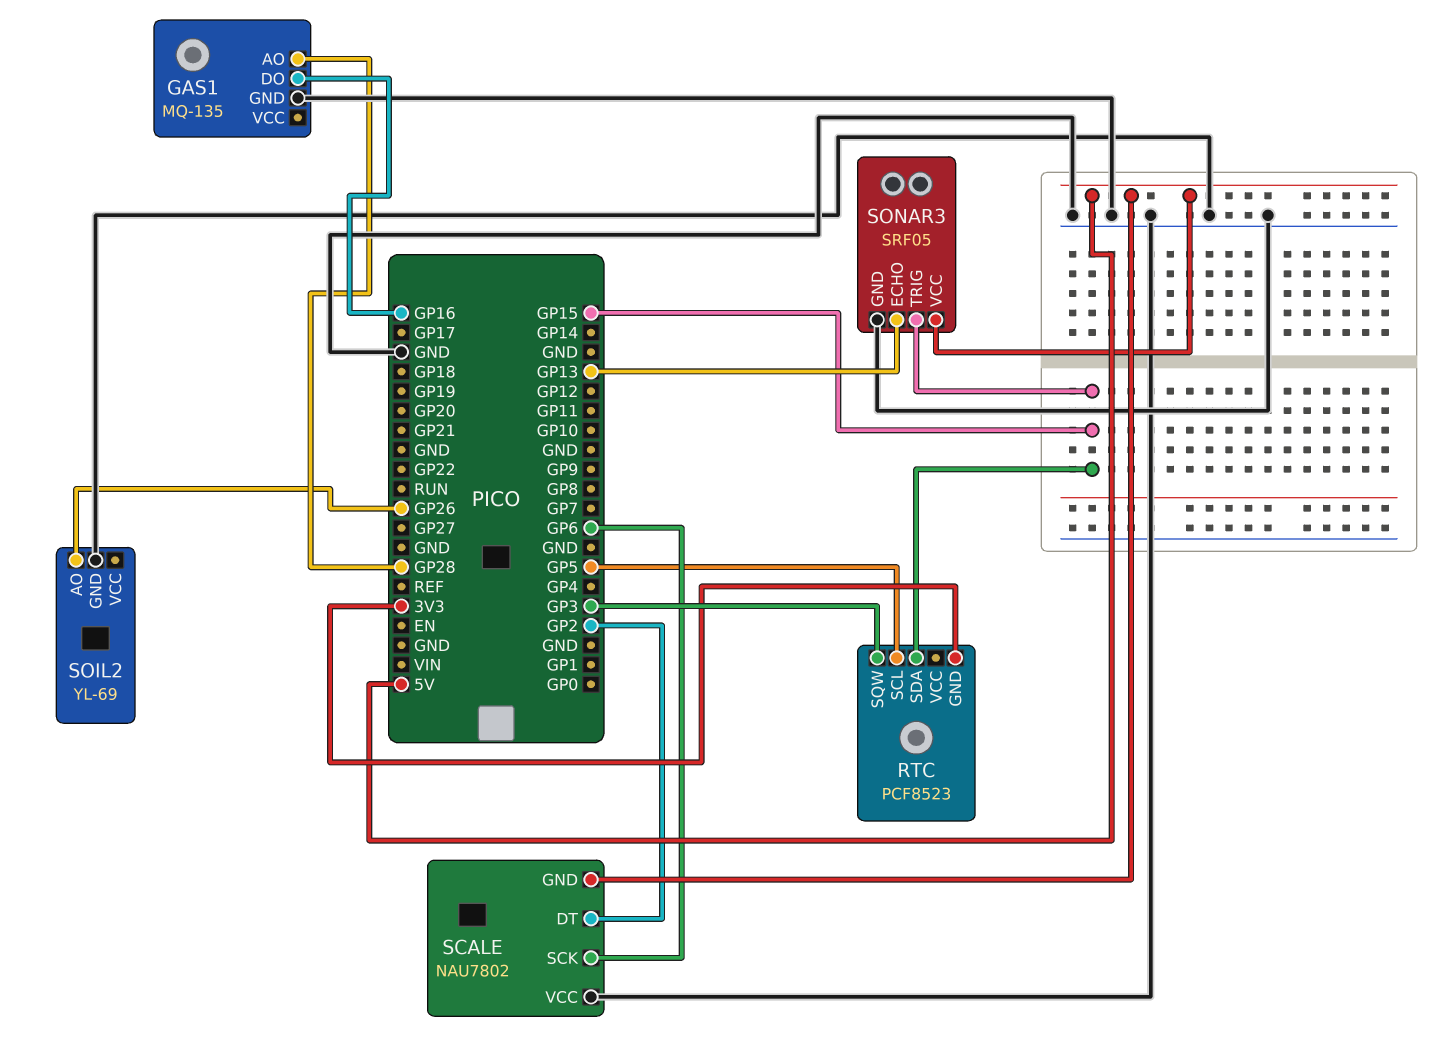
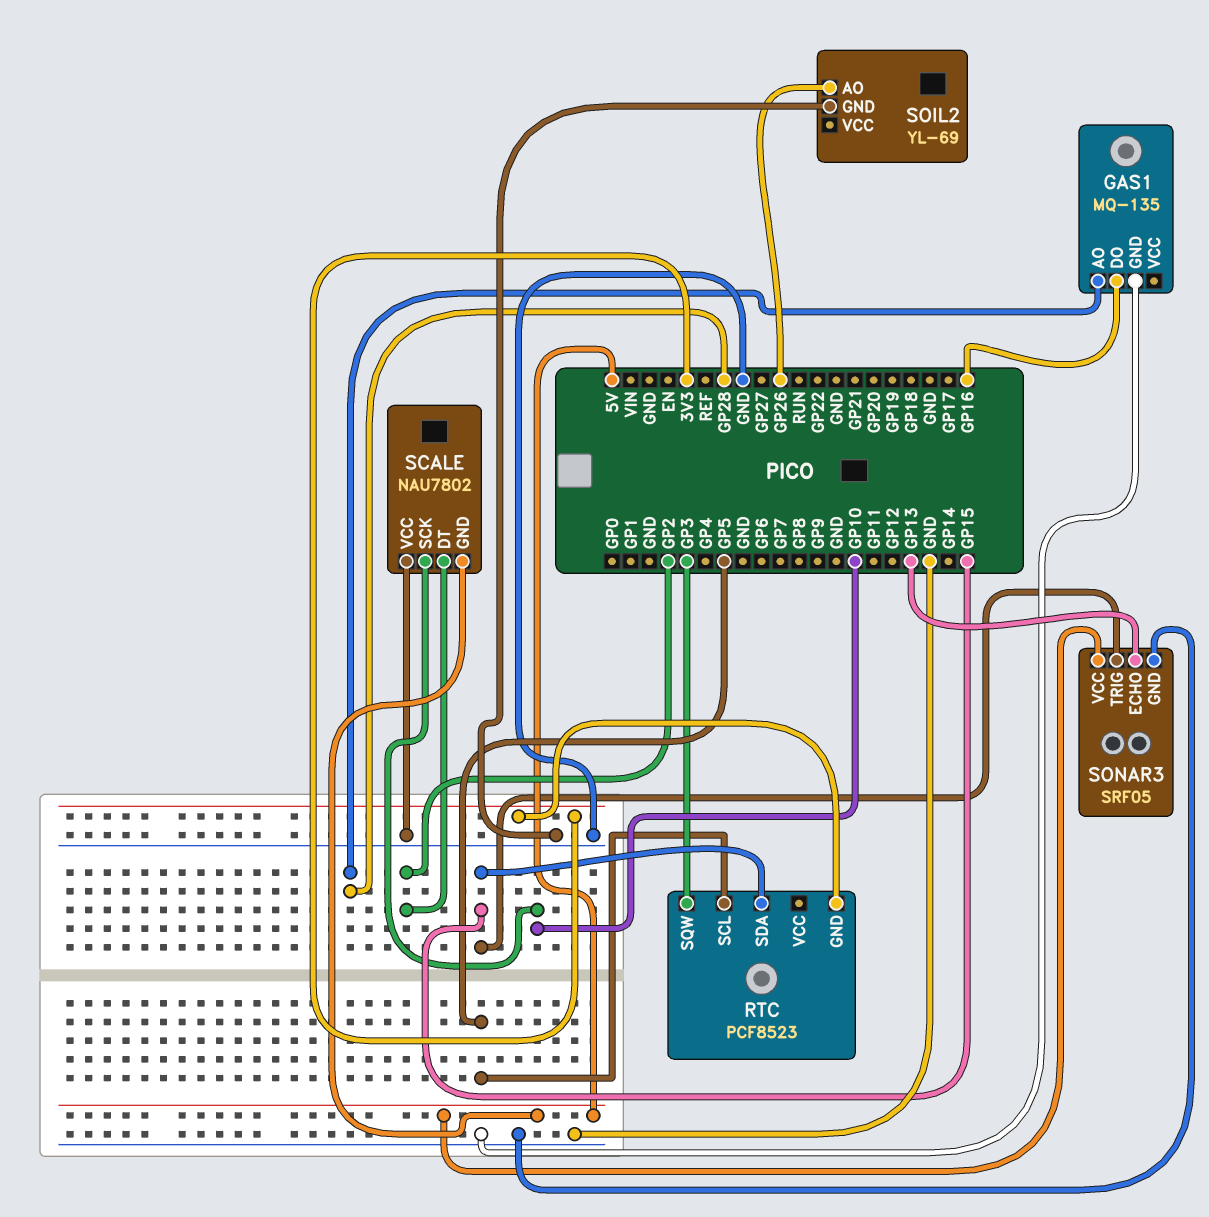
SCALE pin SCK: GP6 -> GP10

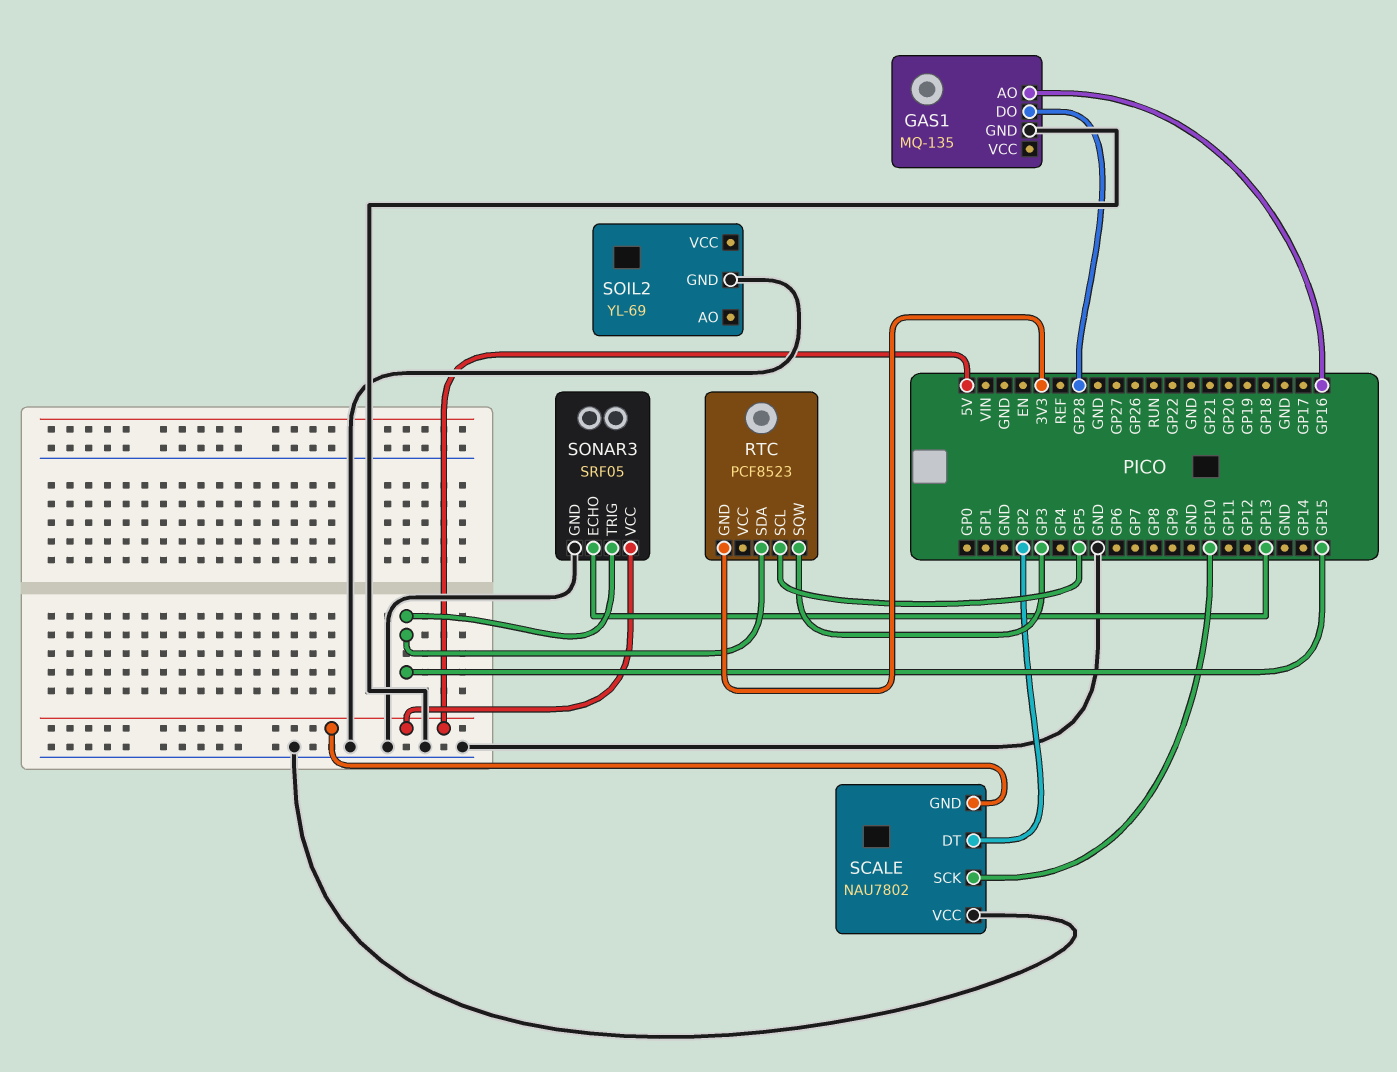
GAS1 pin AO: GP28 -> GP16
GAS1 pin DO: GP16 -> GP28
SOIL2 pin AO: GP26 -> none

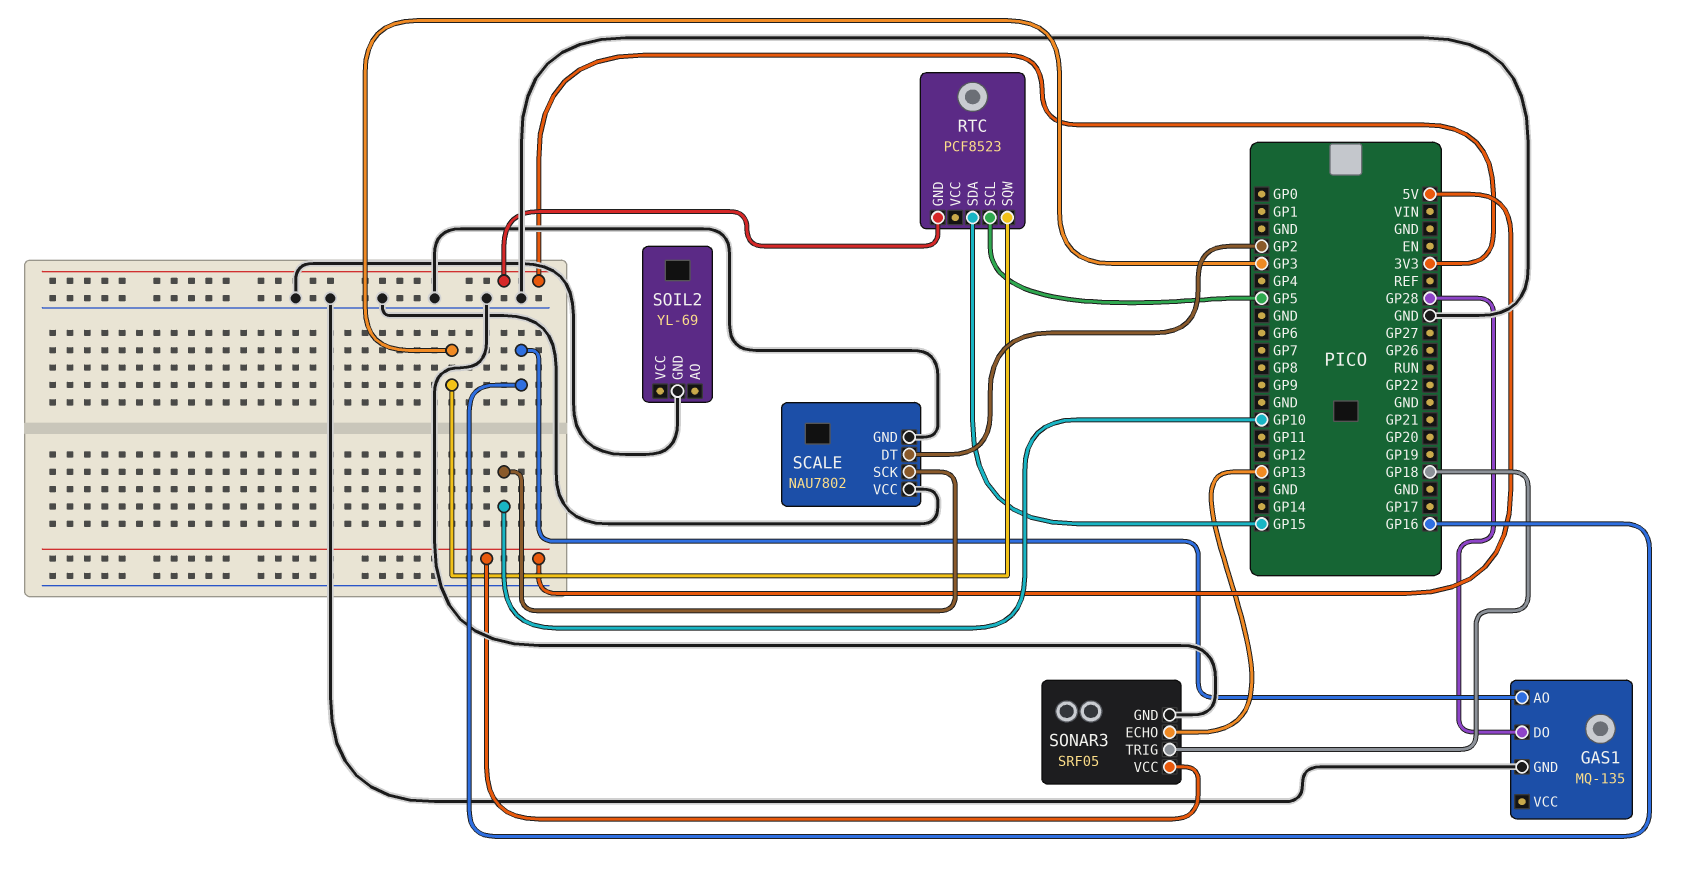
SCALE pin GND: 5V -> GND
SONAR3 pin TRIG: GP15 -> GP18

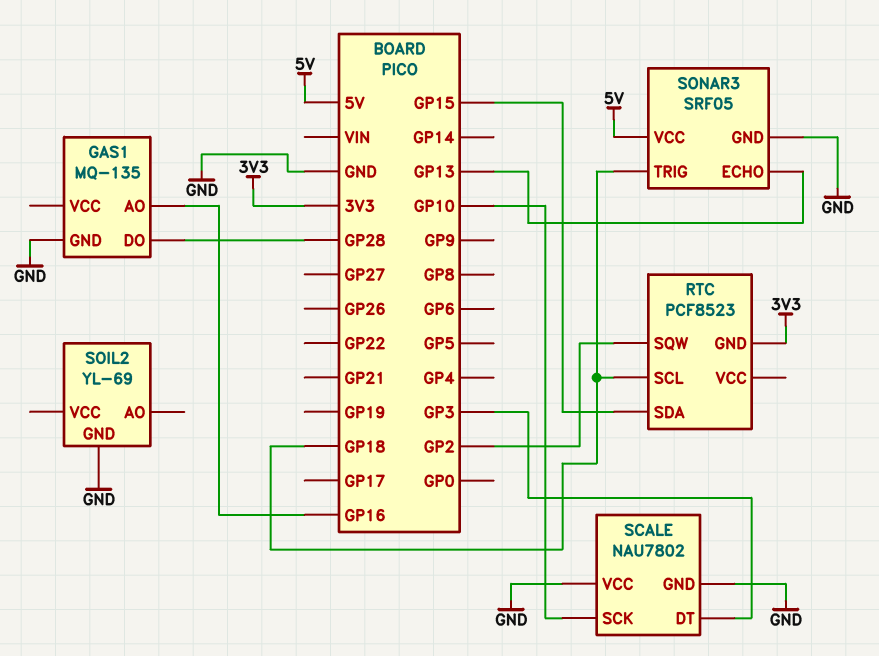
RTC pin SCL: GP5 -> GP18
RTC pin SQW: GP3 -> GP2
SCALE pin DT: GP2 -> GP3

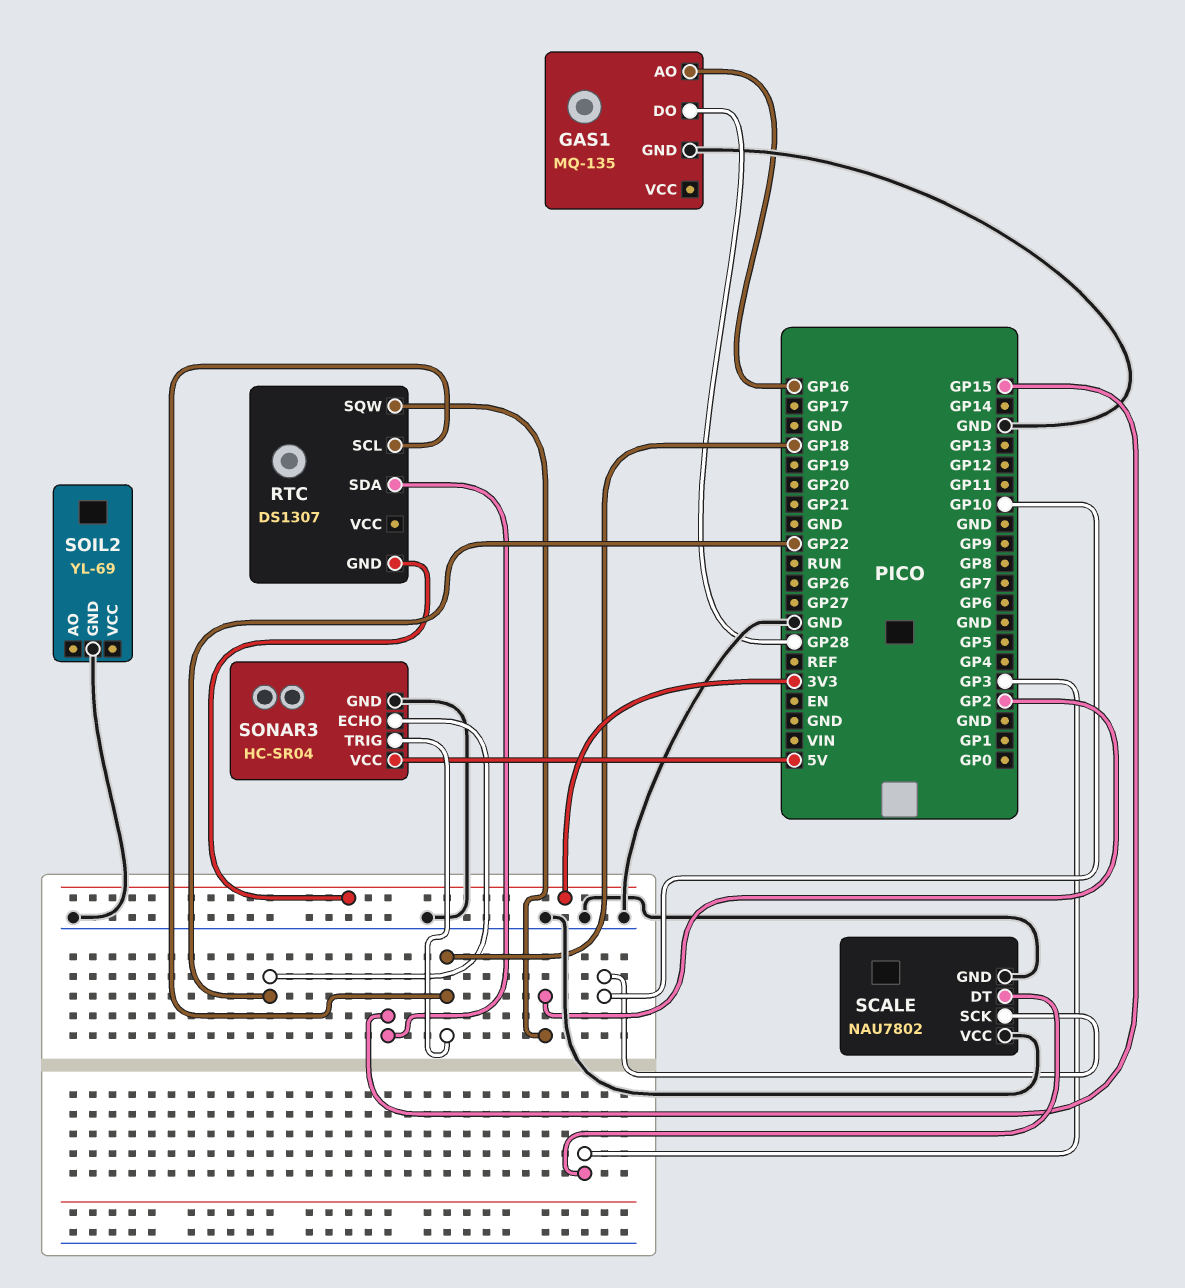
RTC: PCF8523 -> DS1307
SONAR3: SRF05 -> HC-SR04
SONAR3 pin ECHO: GP13 -> GP22

